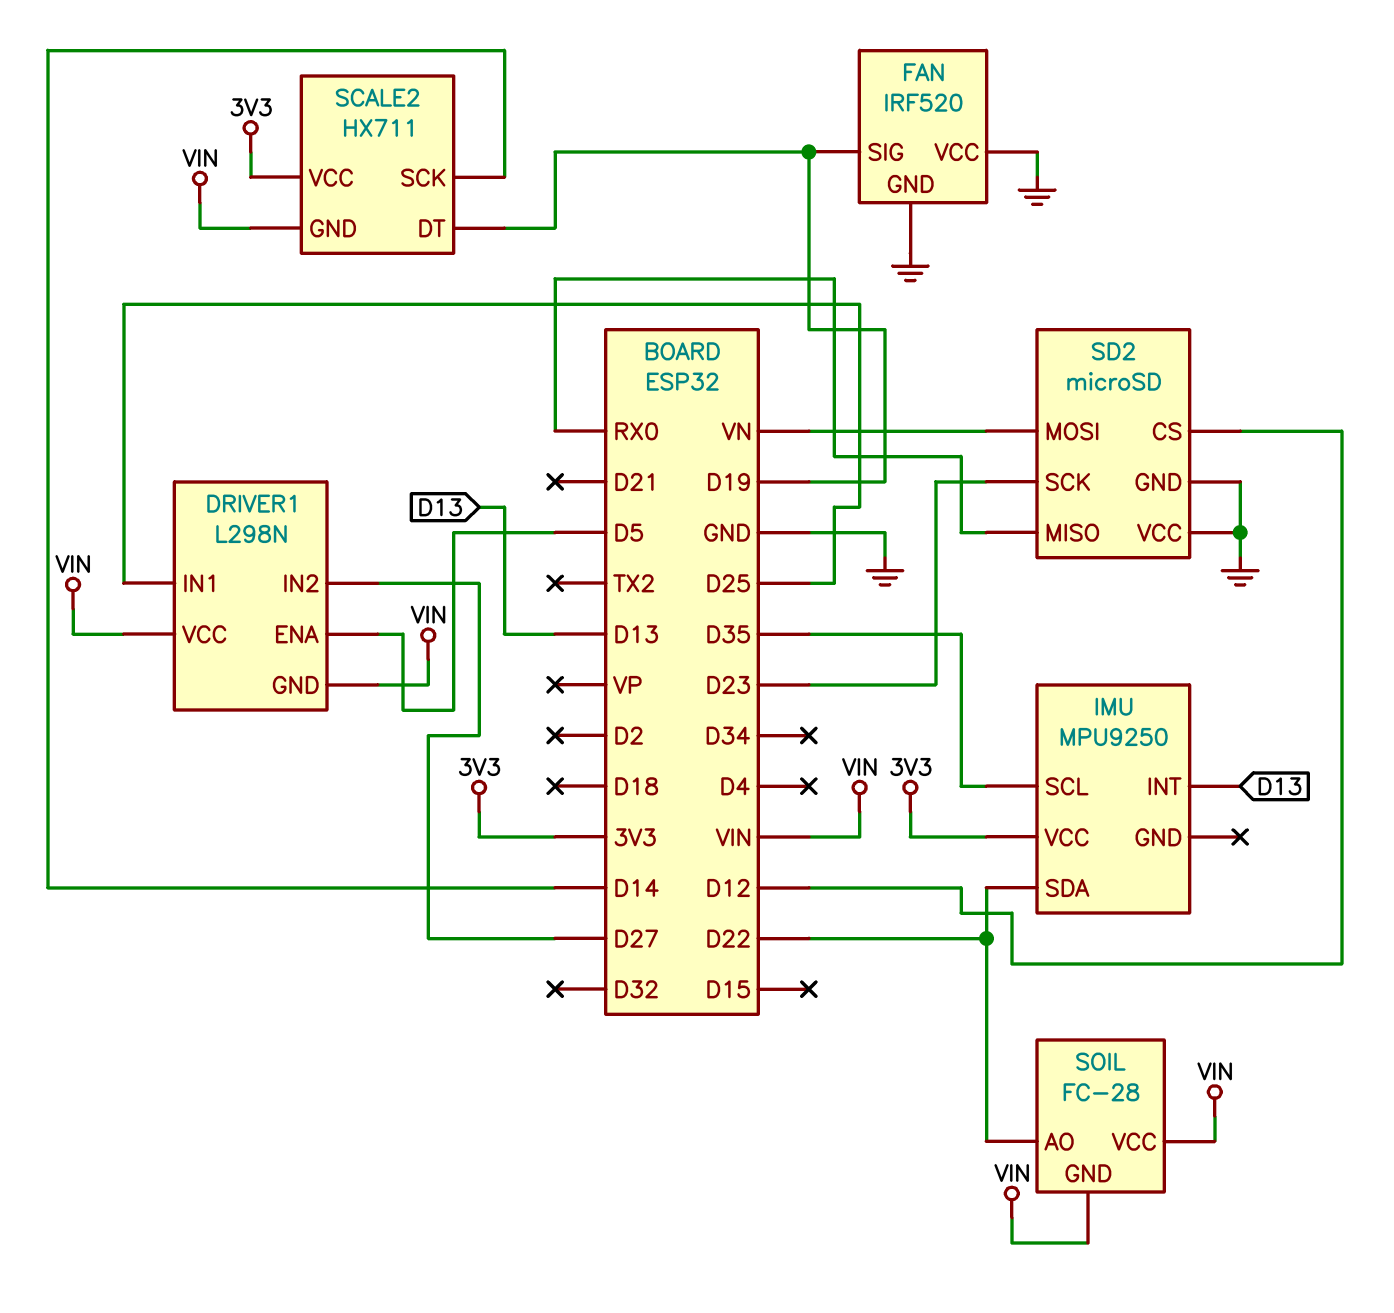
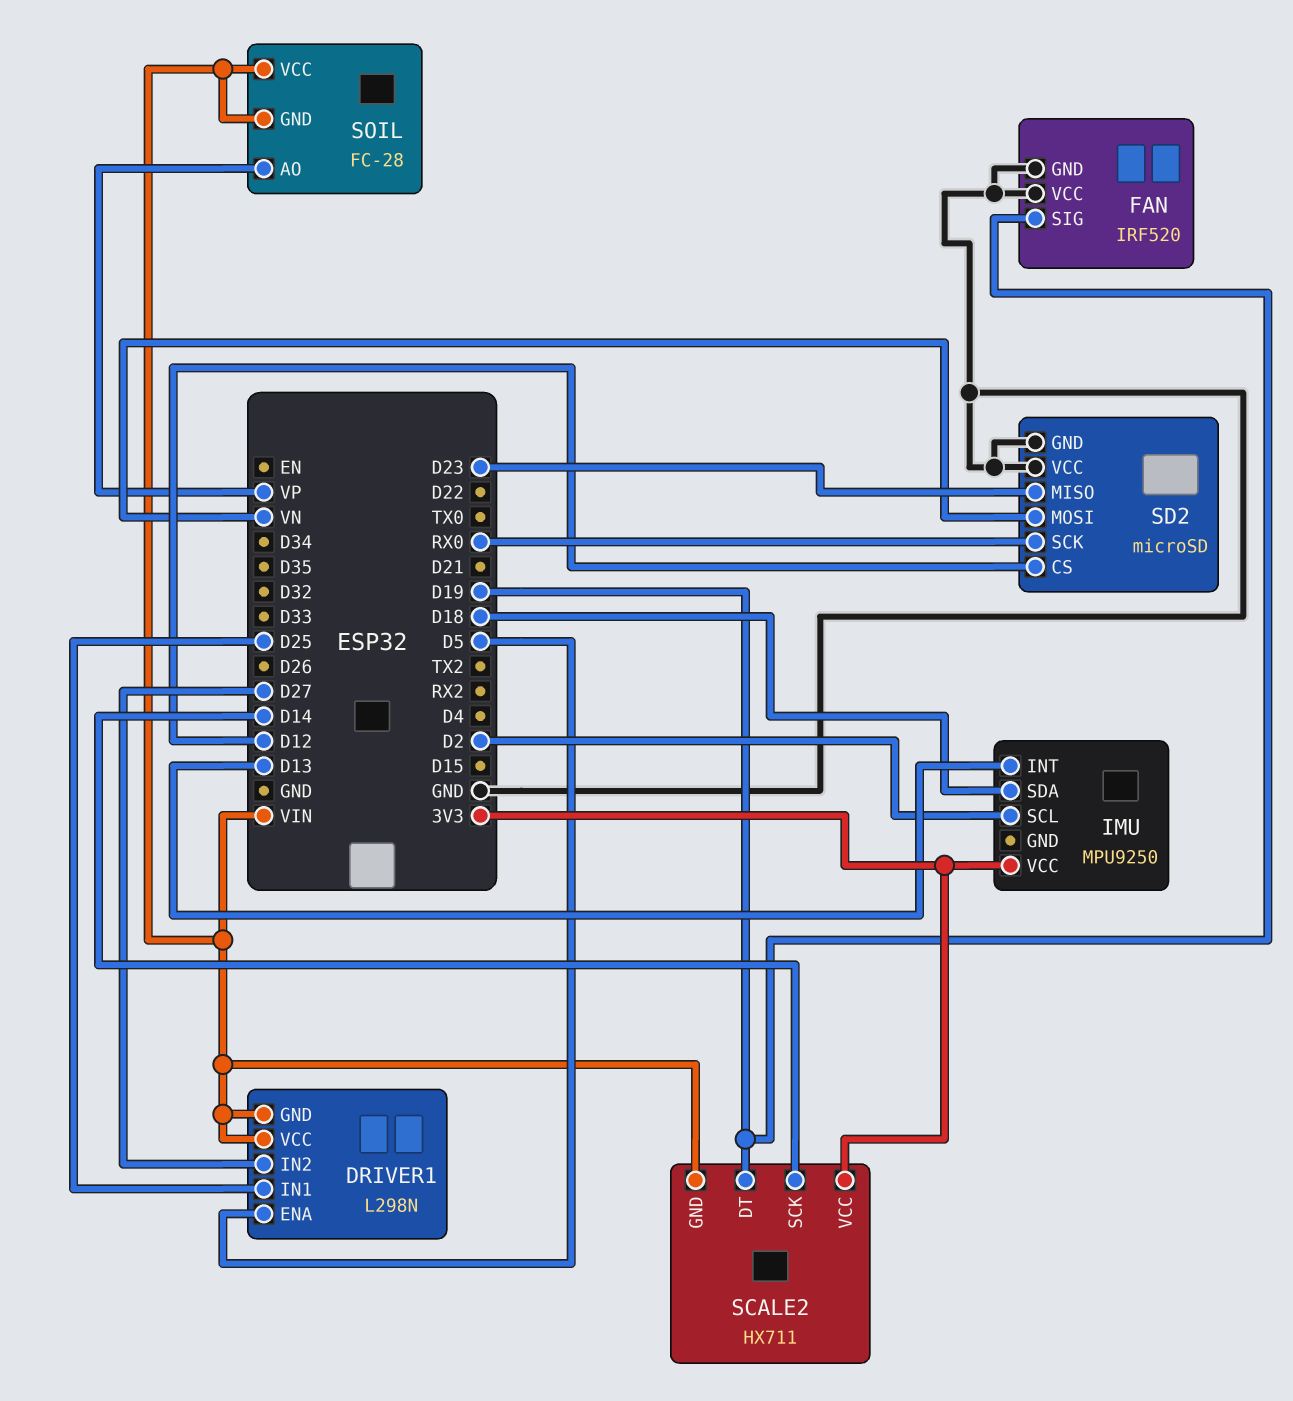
IMU pin SCL: D35 -> D2
IMU pin SDA: D22 -> D18
SD2 pin MISO: RX0 -> D23
SD2 pin SCK: D23 -> RX0
SOIL pin AO: D22 -> VP

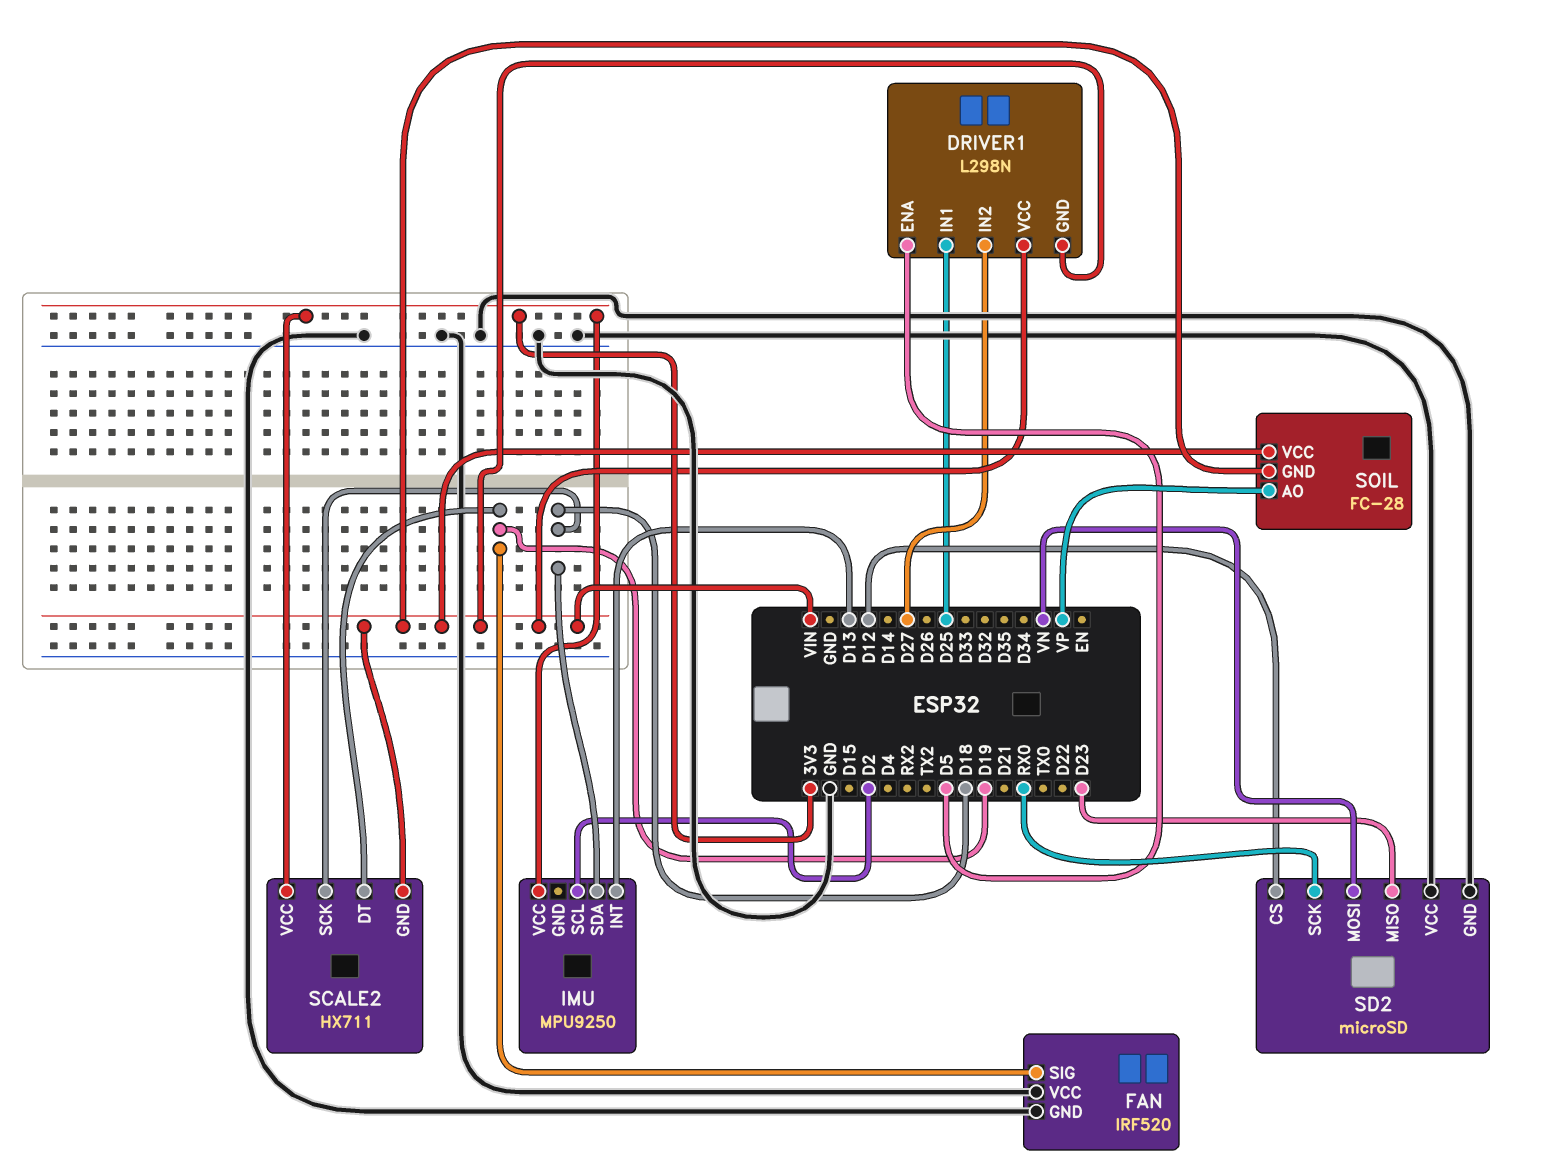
SCALE2 pin SCK: D14 -> D18

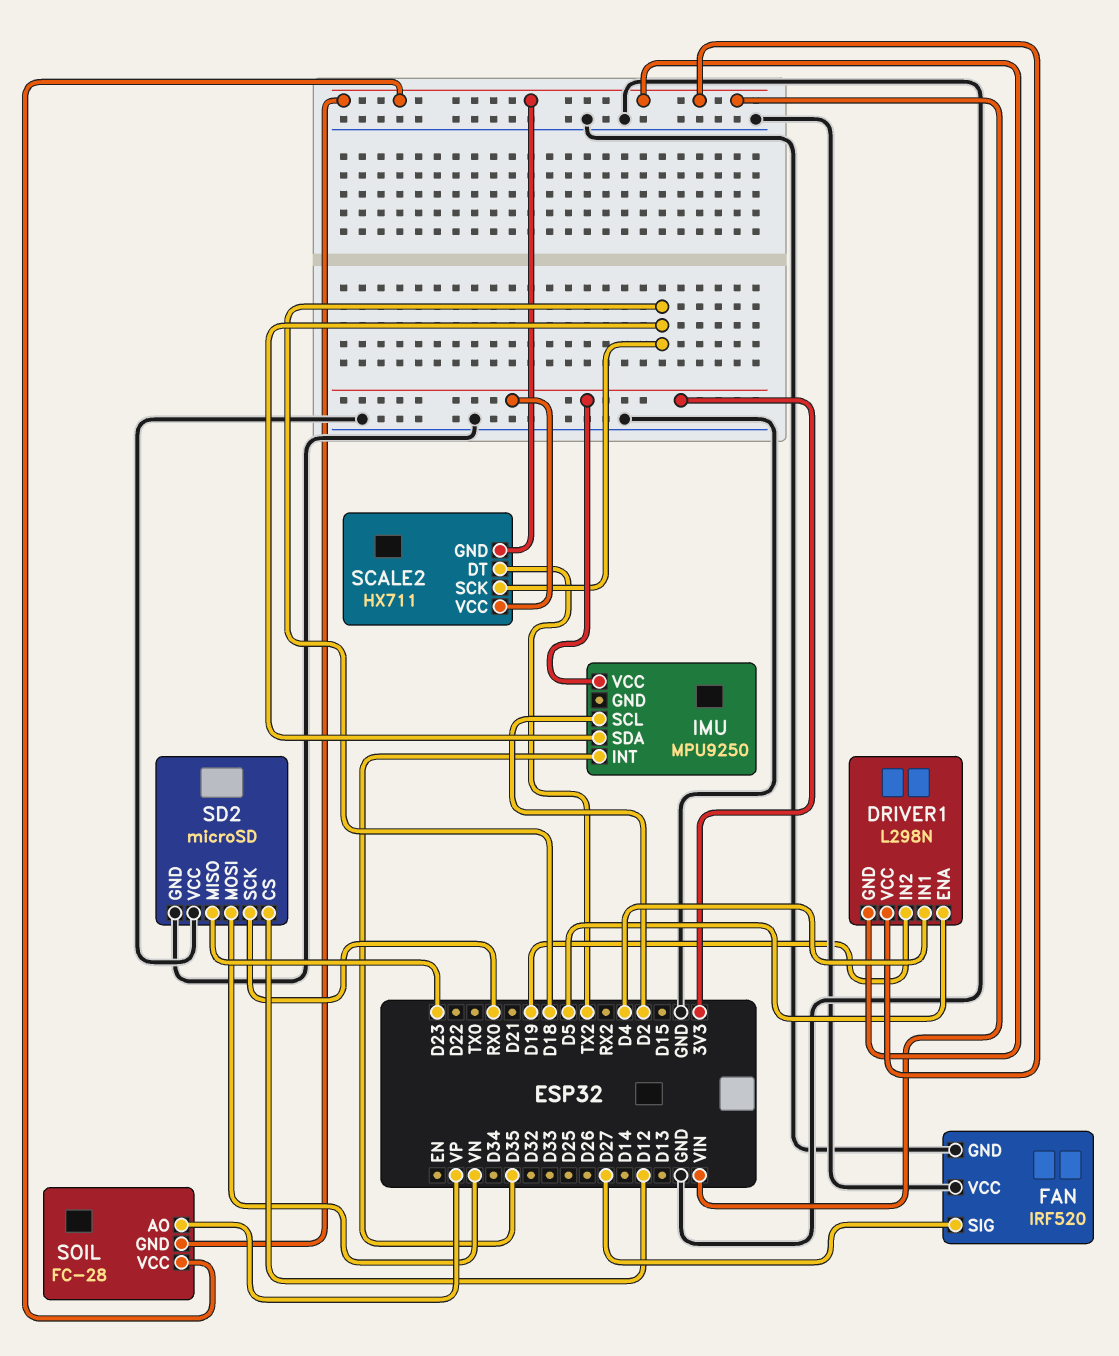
DRIVER1 pin IN1: D25 -> D4
DRIVER1 pin IN2: D27 -> D19
FAN pin SIG: D19 -> D27
IMU pin INT: D13 -> D35
SCALE2 pin DT: D19 -> TX2

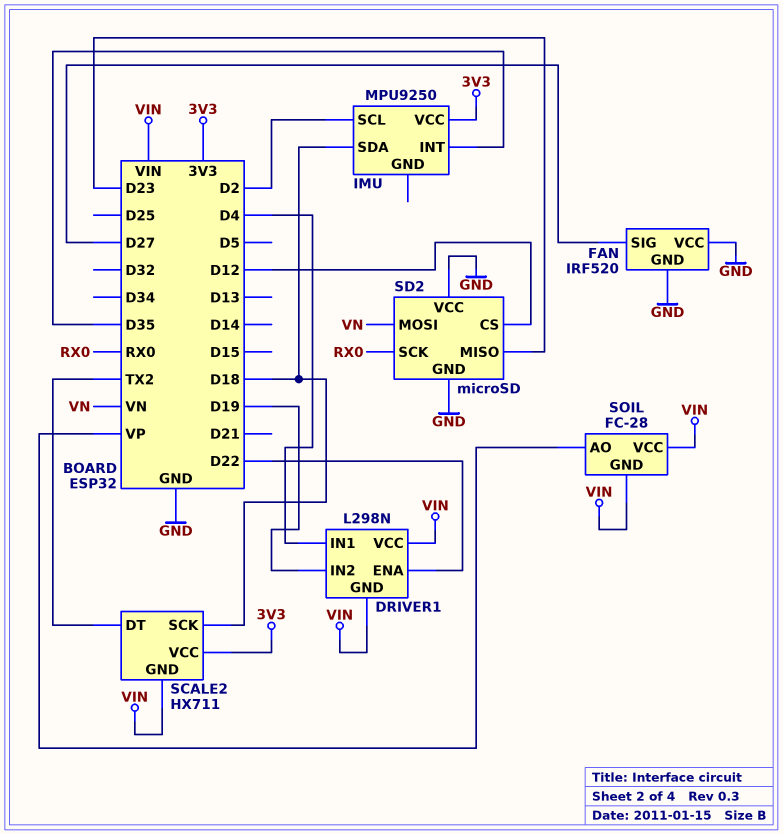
DRIVER1 pin ENA: D5 -> D22

